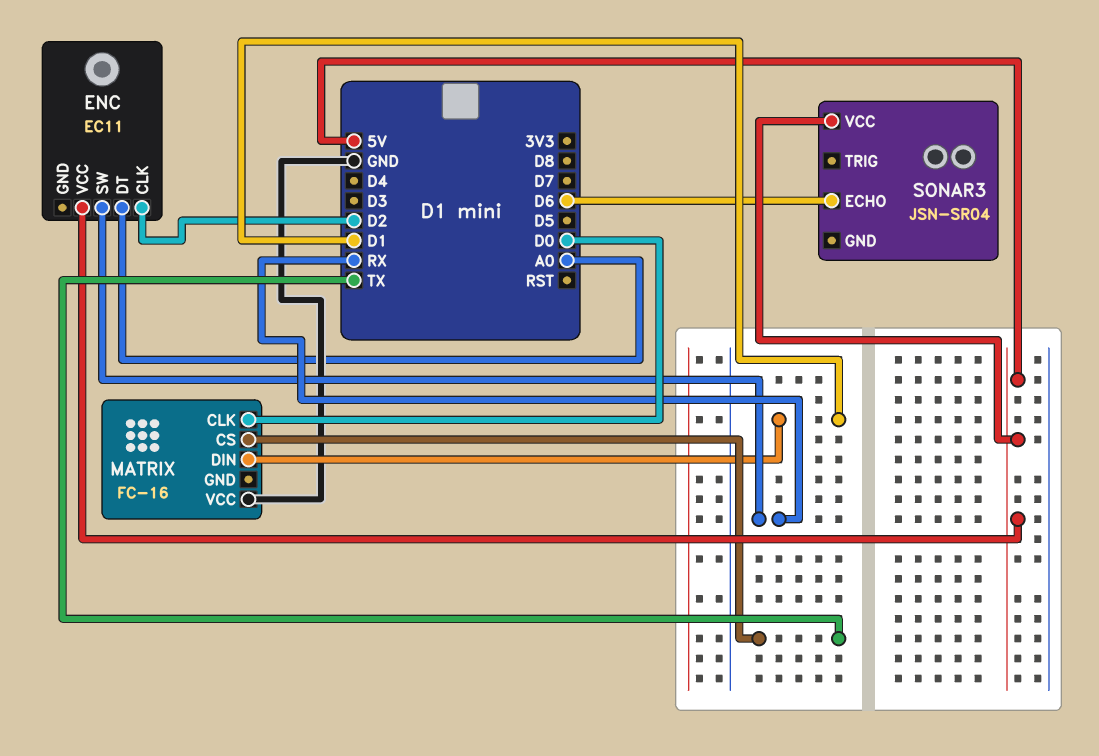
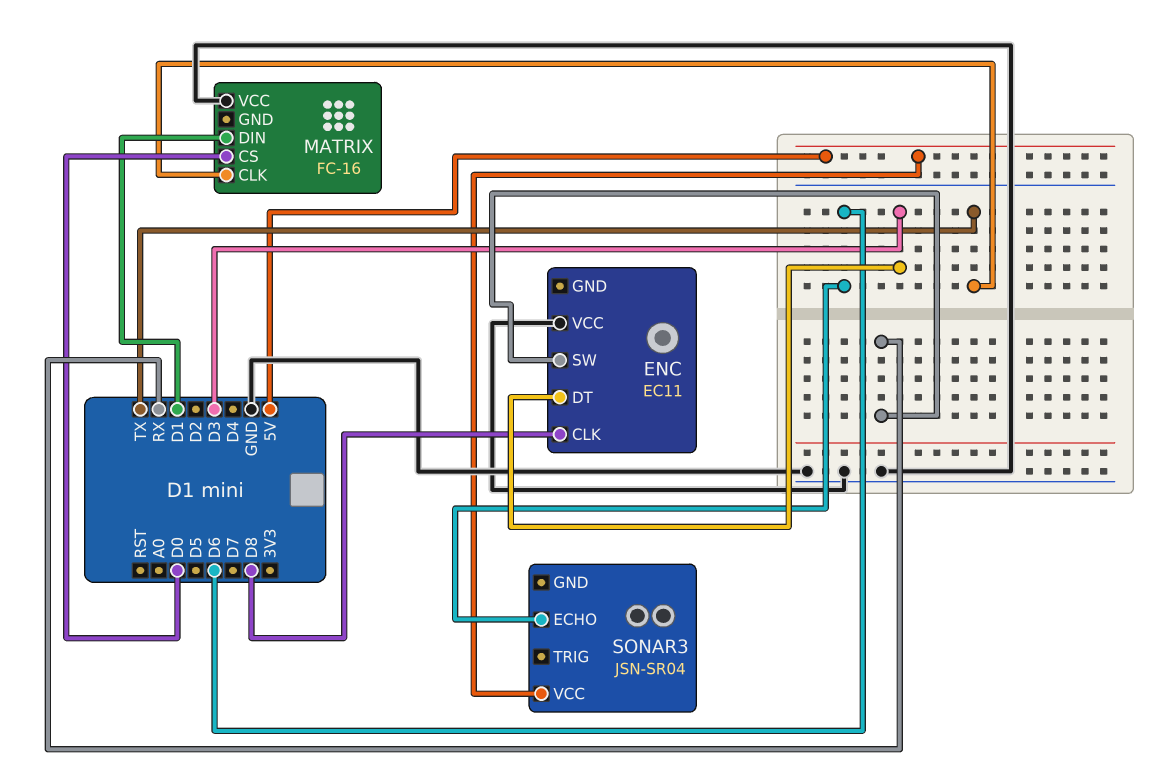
ENC pin CLK: D2 -> D8
ENC pin DT: A0 -> D3
ENC pin VCC: 5V -> GND
MATRIX pin CLK: D0 -> TX
MATRIX pin CS: TX -> D0

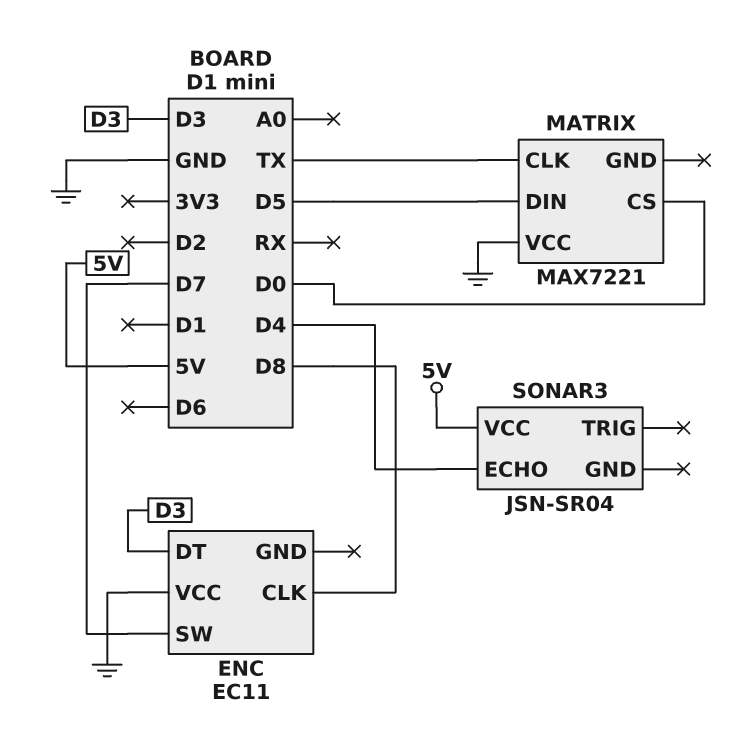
ENC pin SW: RX -> D7
MATRIX: FC-16 -> MAX7221
MATRIX pin DIN: D1 -> D5
SONAR3 pin ECHO: D6 -> D4

